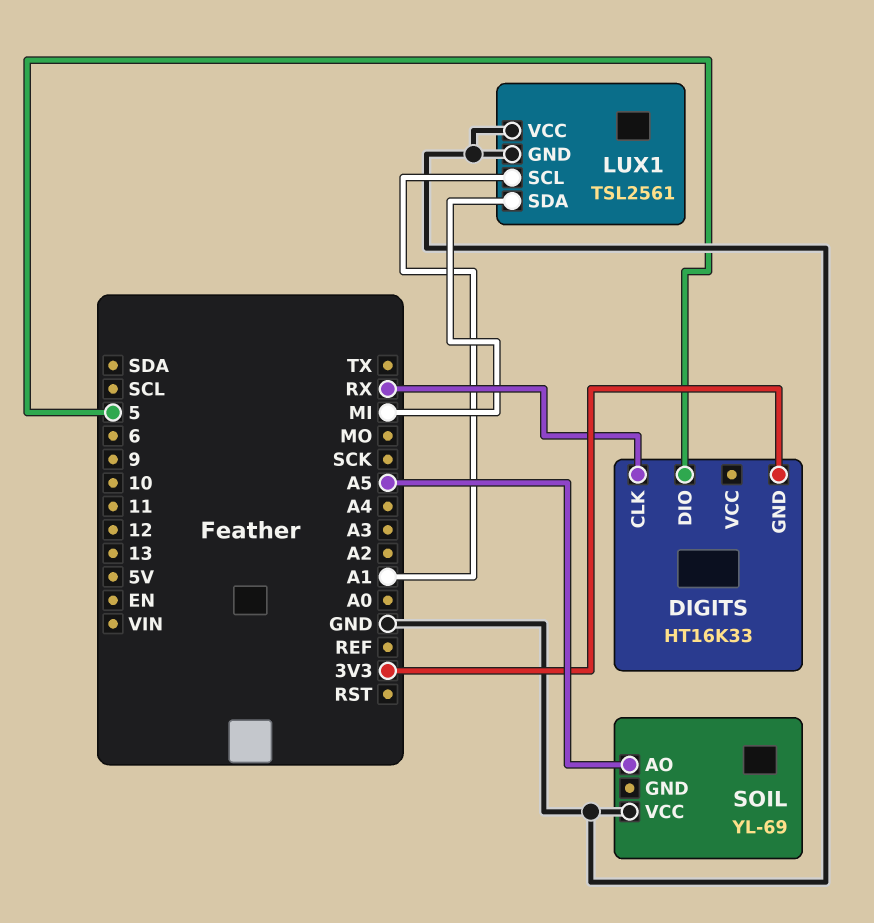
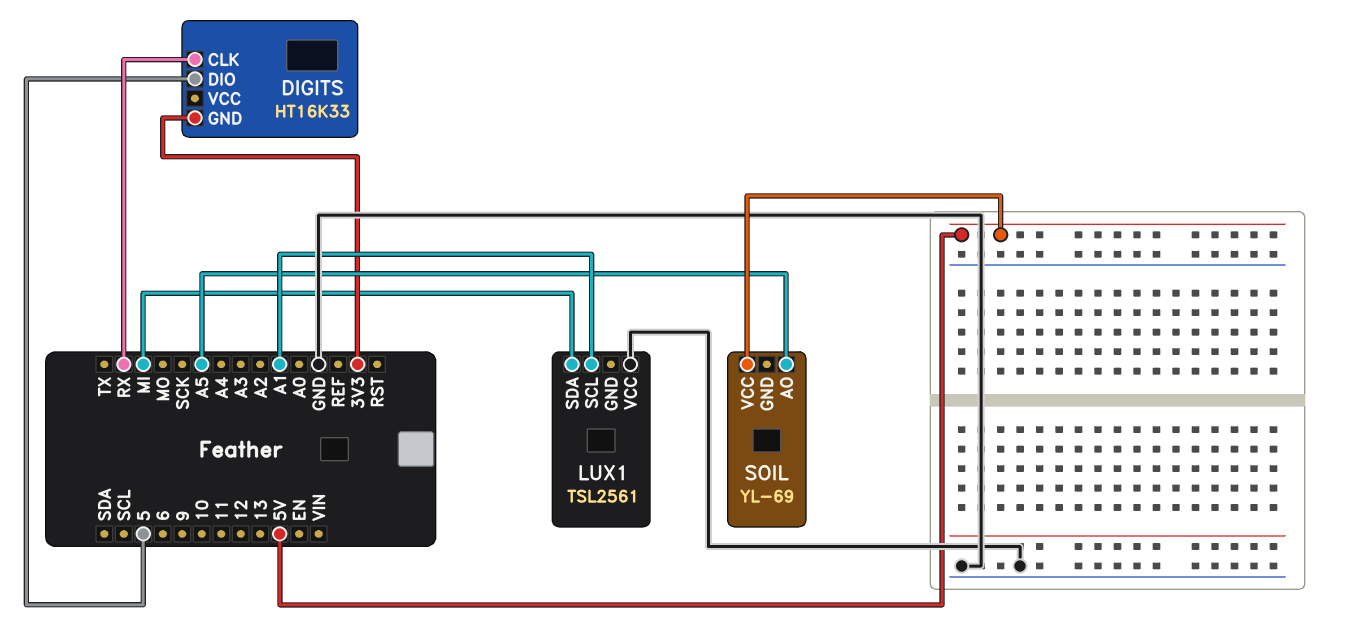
LUX1 pin GND: GND -> none
SOIL pin VCC: GND -> 5V

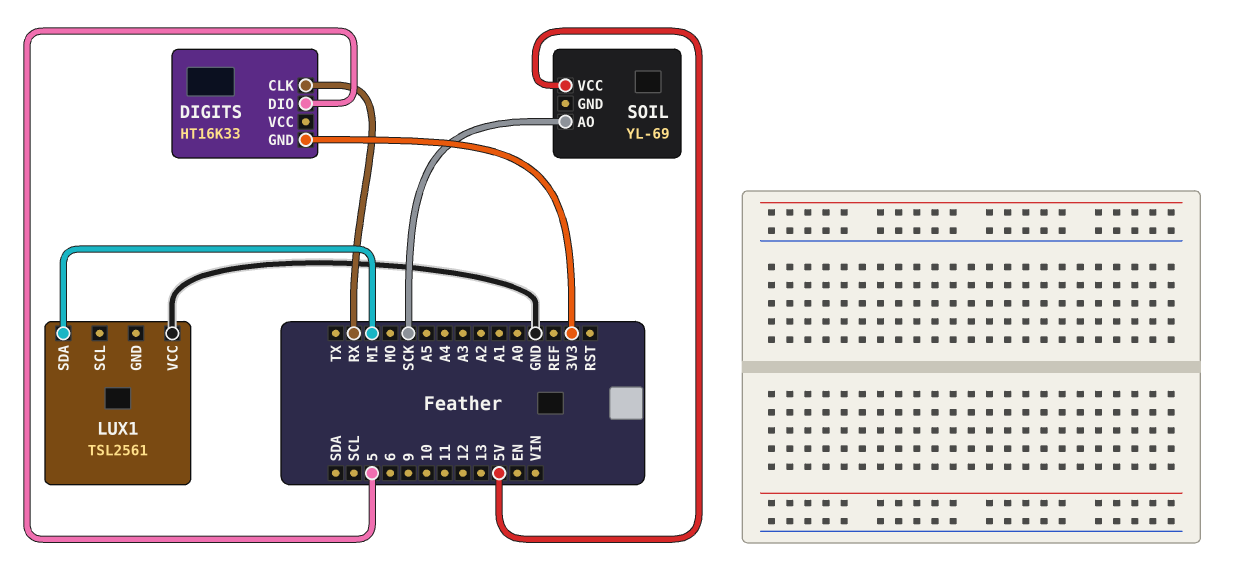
LUX1 pin SCL: A1 -> none
SOIL pin AO: A5 -> SCK

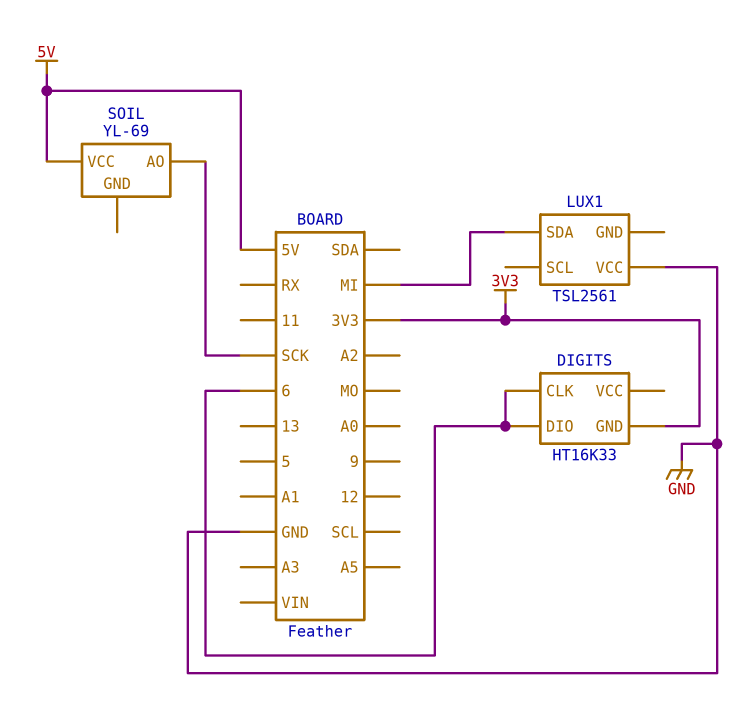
DIGITS pin CLK: RX -> 6
DIGITS pin DIO: 5 -> 6

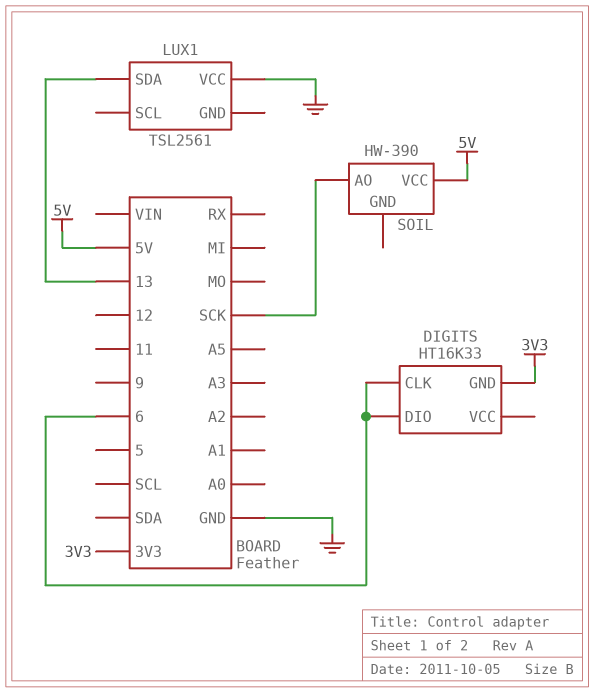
LUX1 pin SDA: MI -> 13
SOIL: YL-69 -> HW-390

